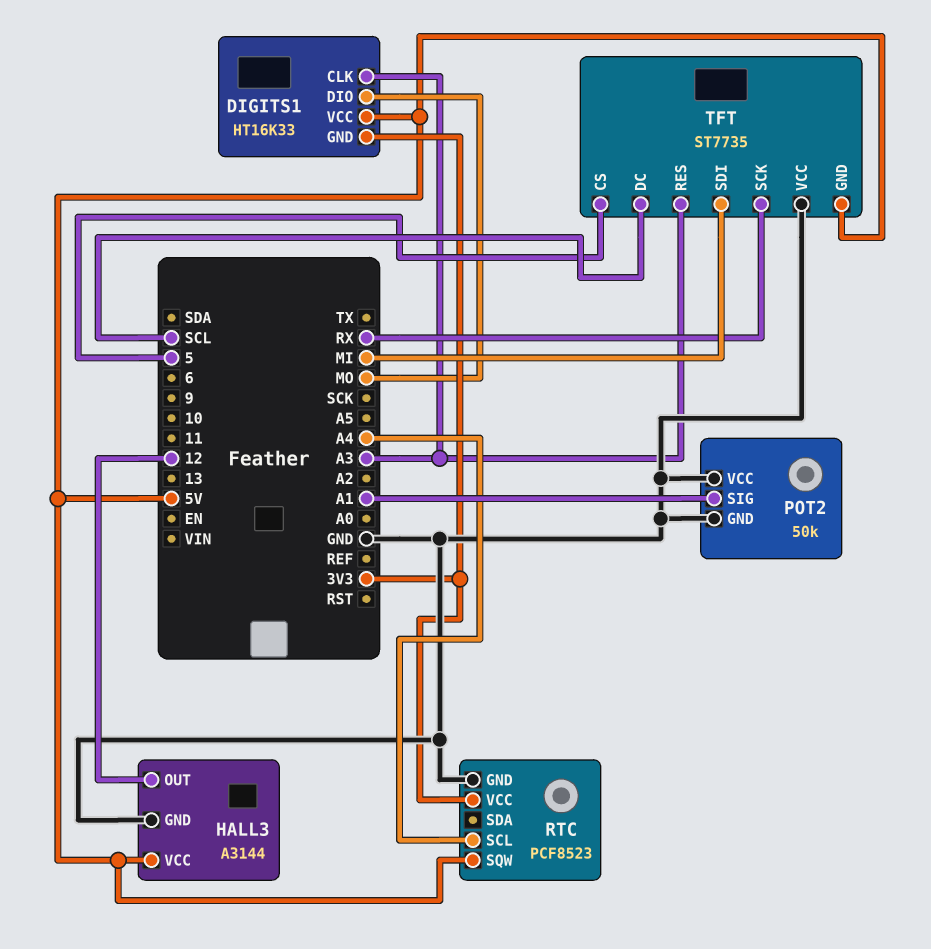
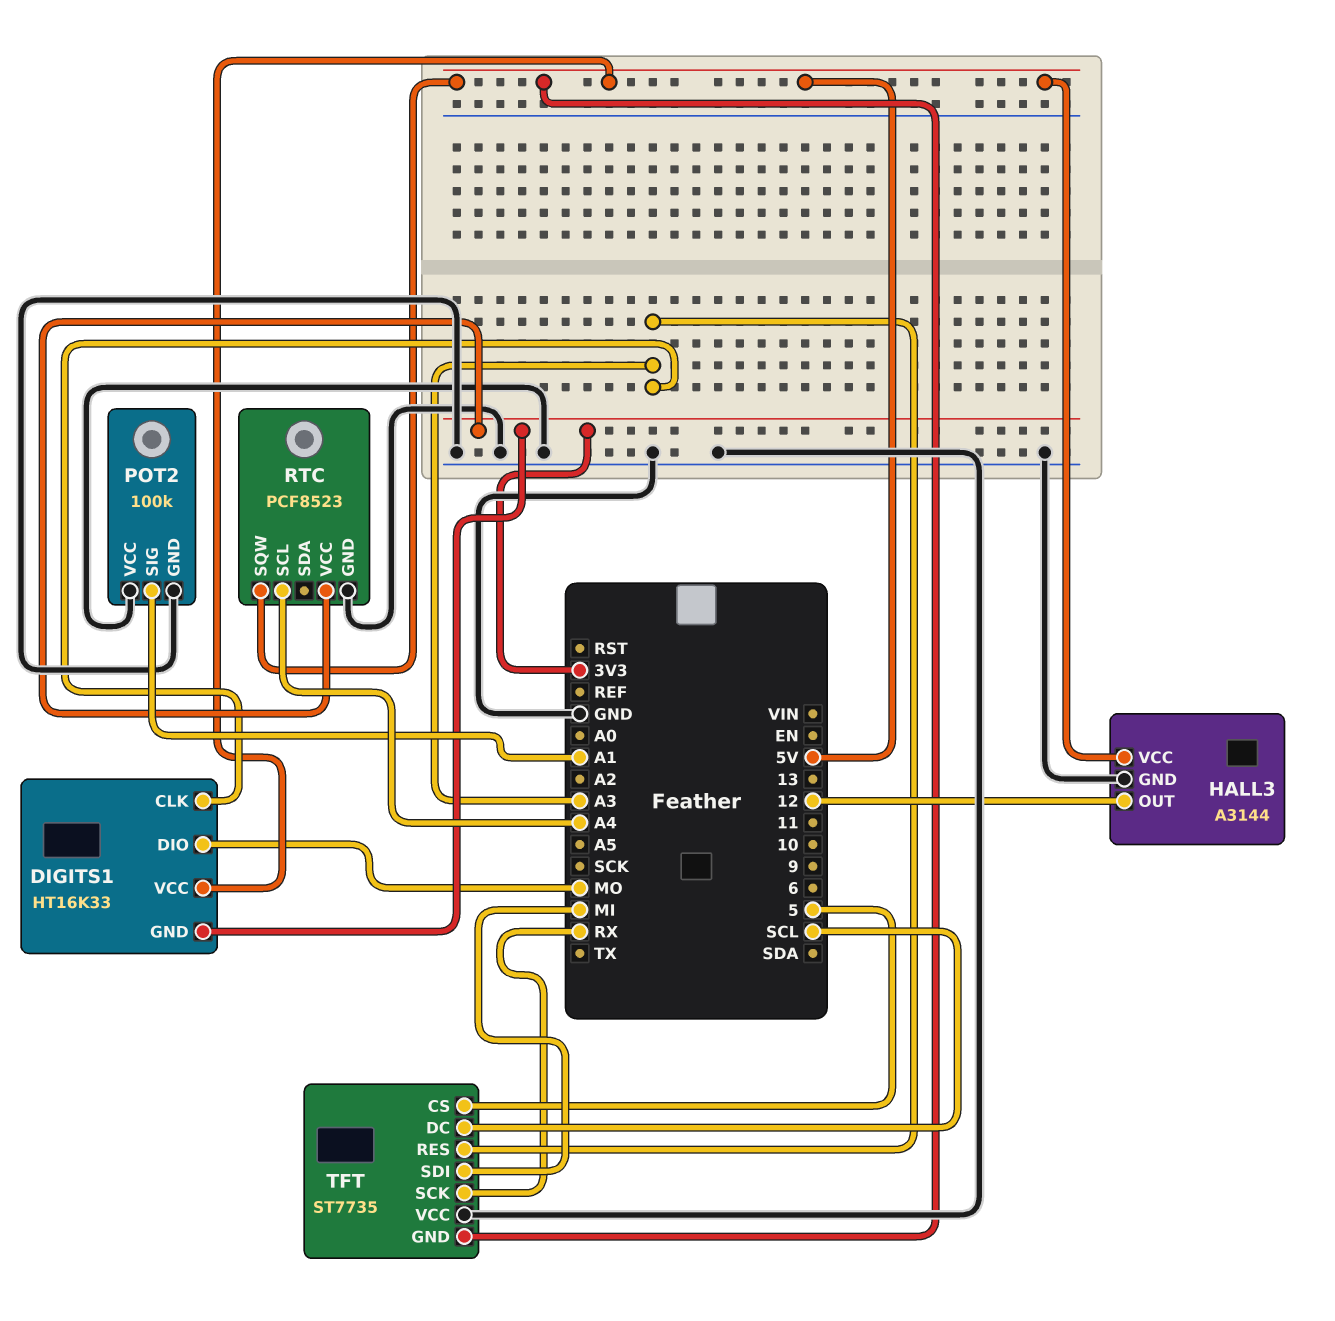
POT2: 50k -> 100k

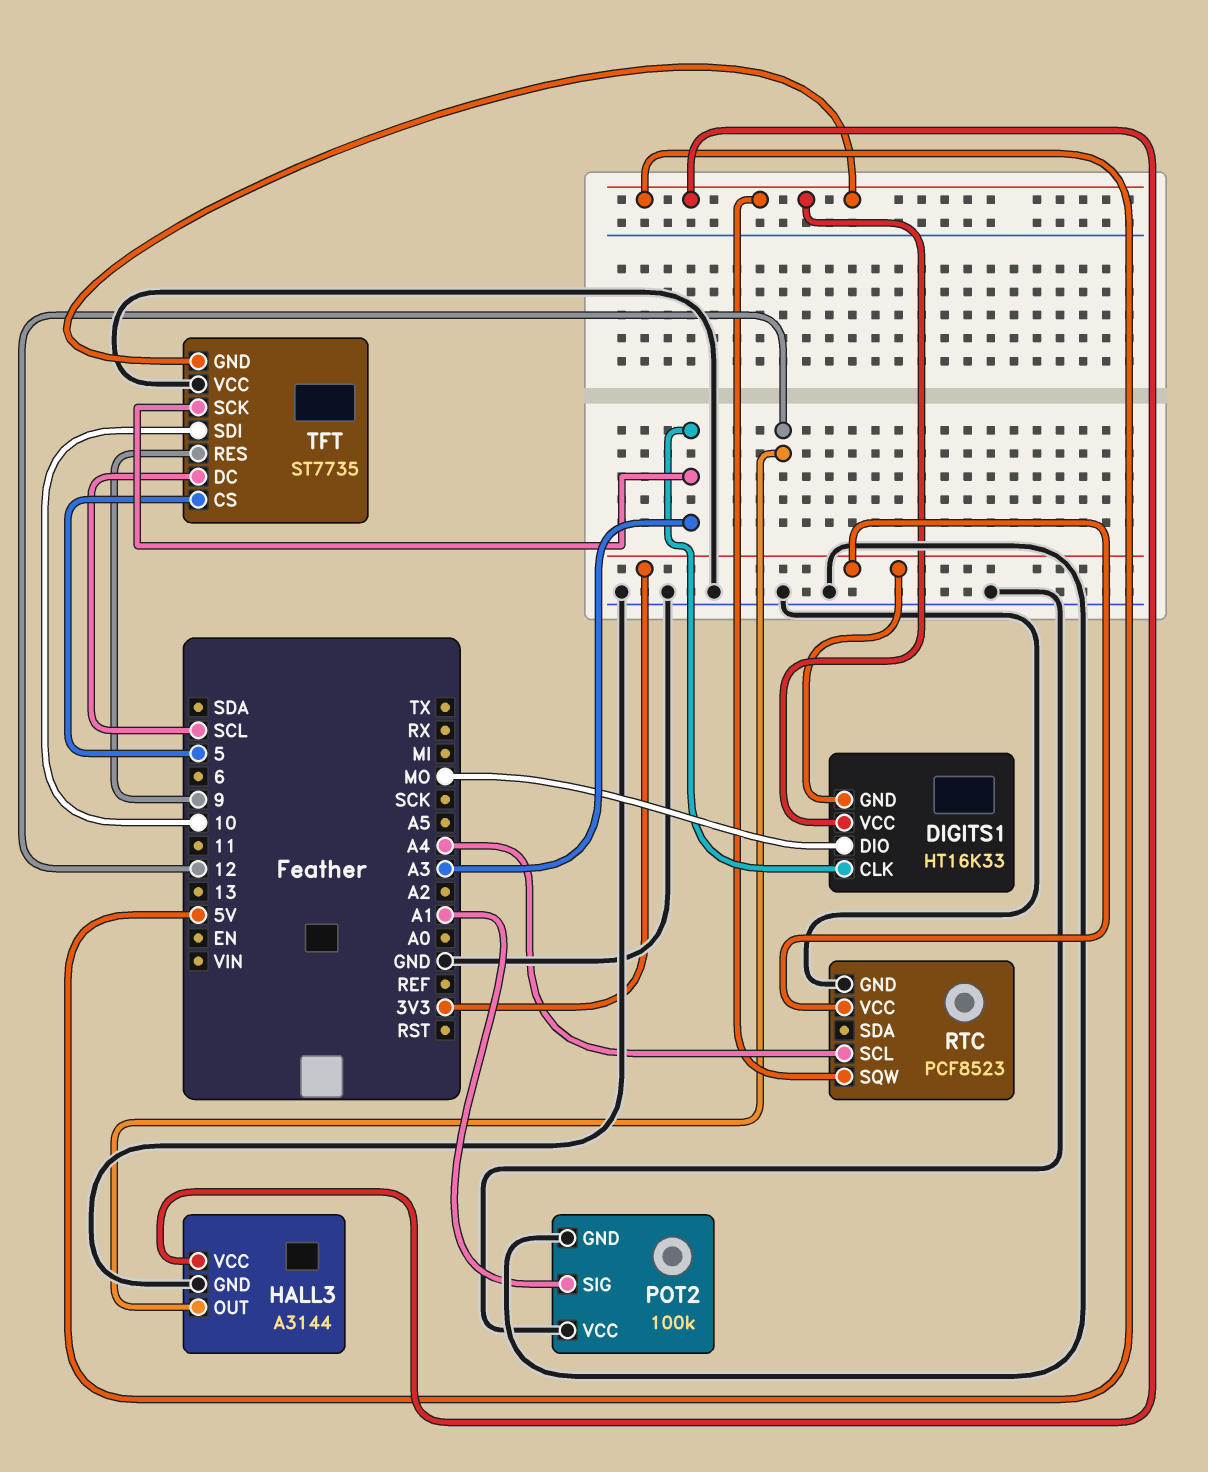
TFT pin RES: A3 -> 9
TFT pin SCK: RX -> A3
TFT pin SDI: MI -> 10

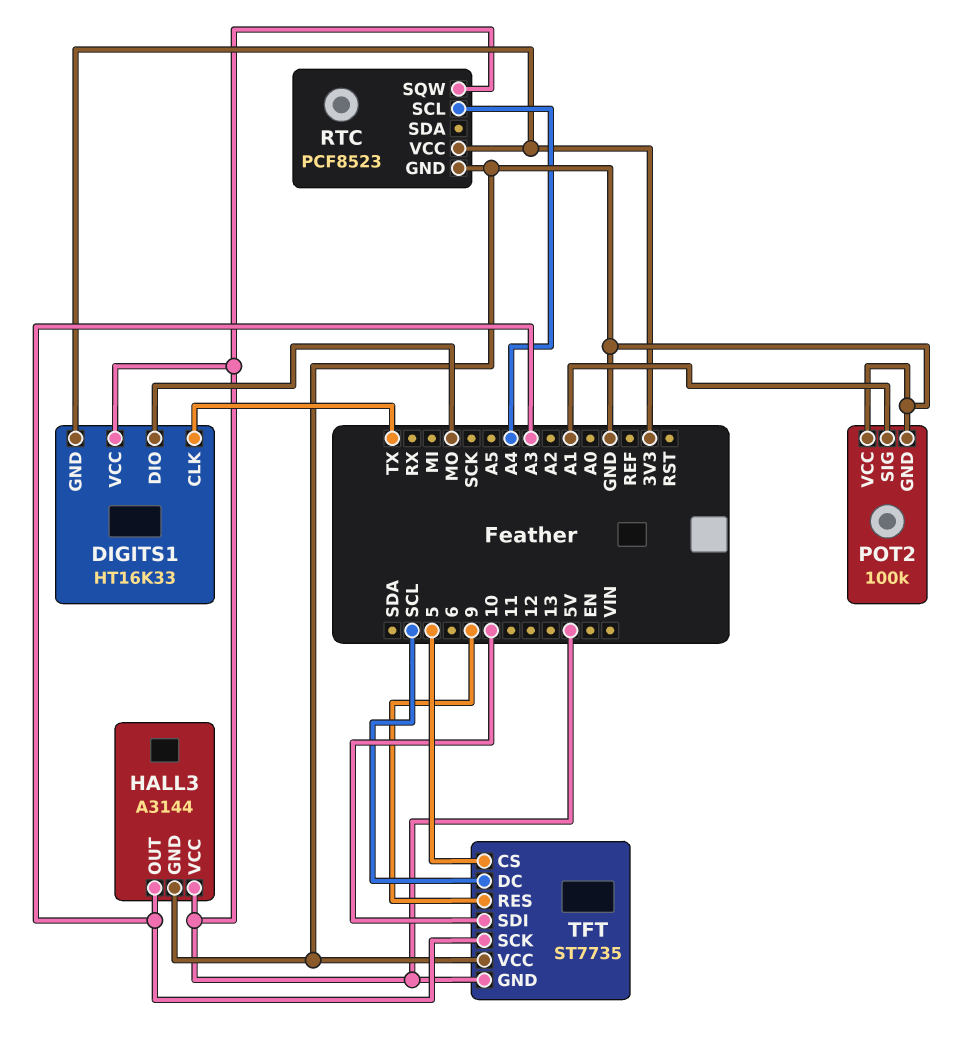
DIGITS1 pin CLK: A3 -> TX
HALL3 pin OUT: 12 -> A3

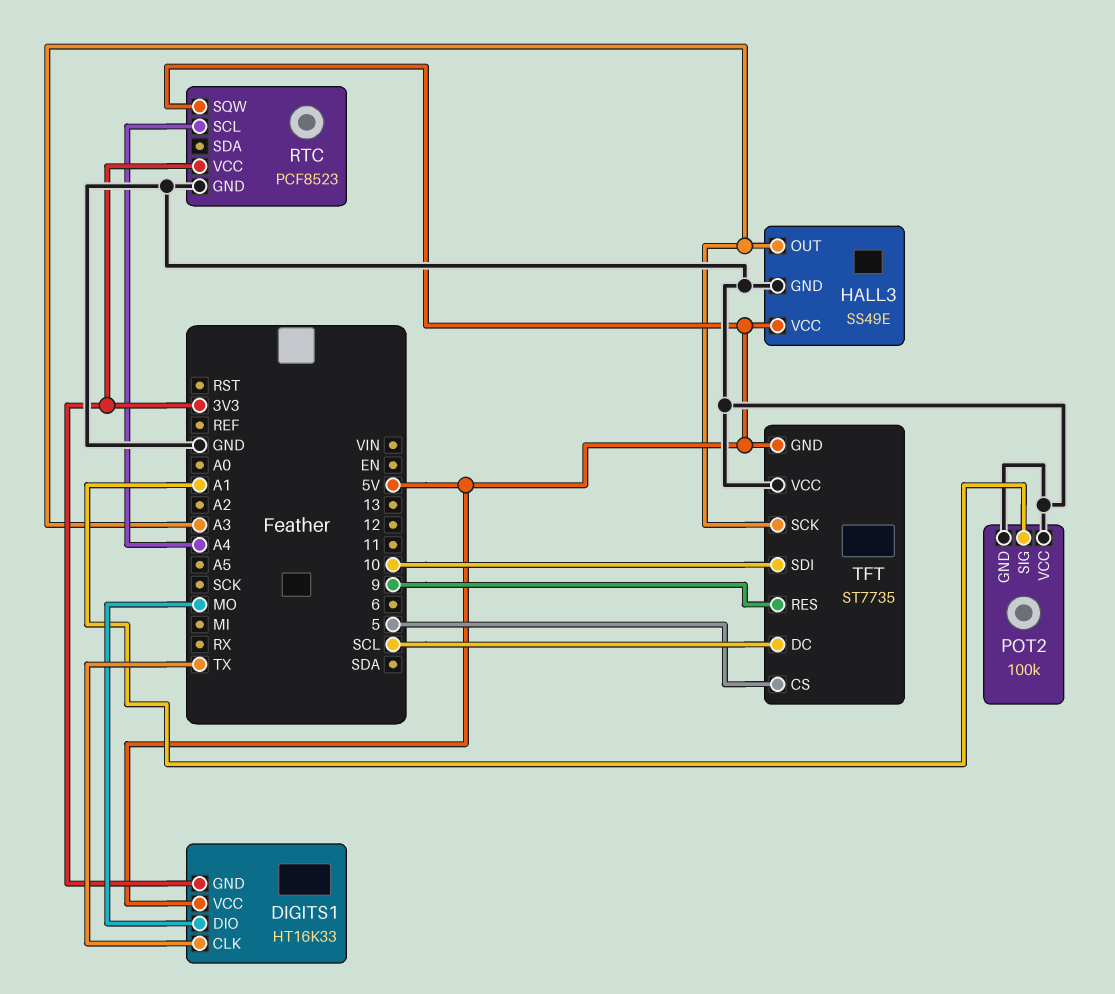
HALL3: A3144 -> SS49E

